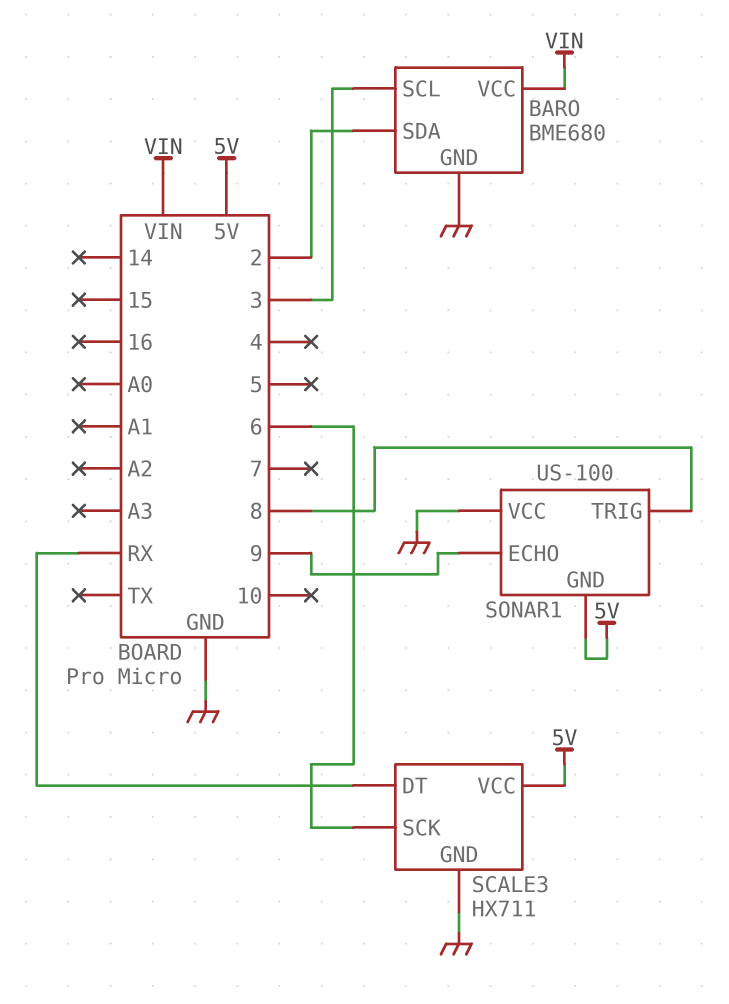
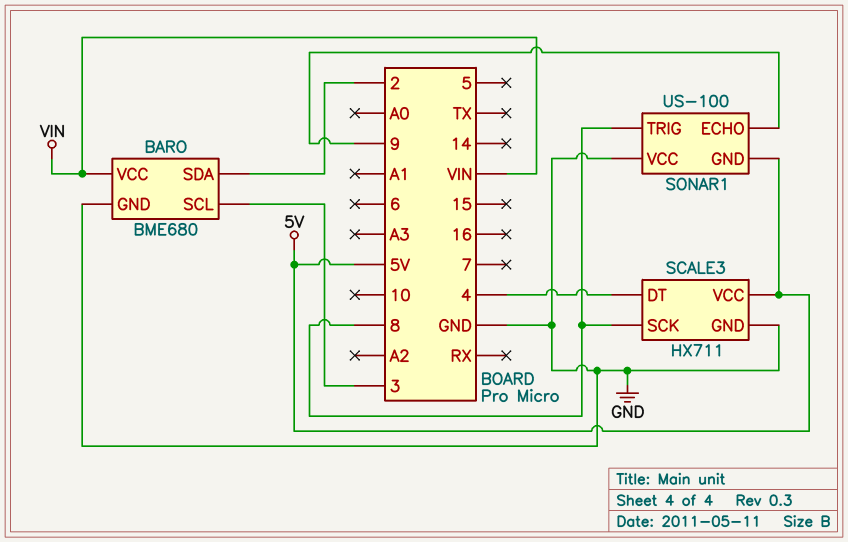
SCALE3 pin DT: RX -> 4
SCALE3 pin SCK: 6 -> 8

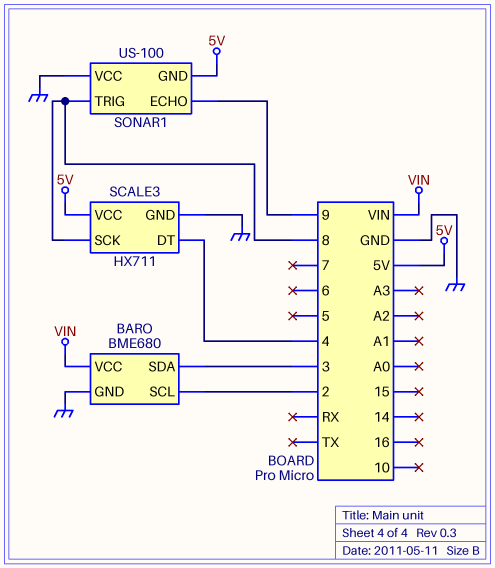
BARO pin SCL: 3 -> 2
BARO pin SDA: 2 -> 3

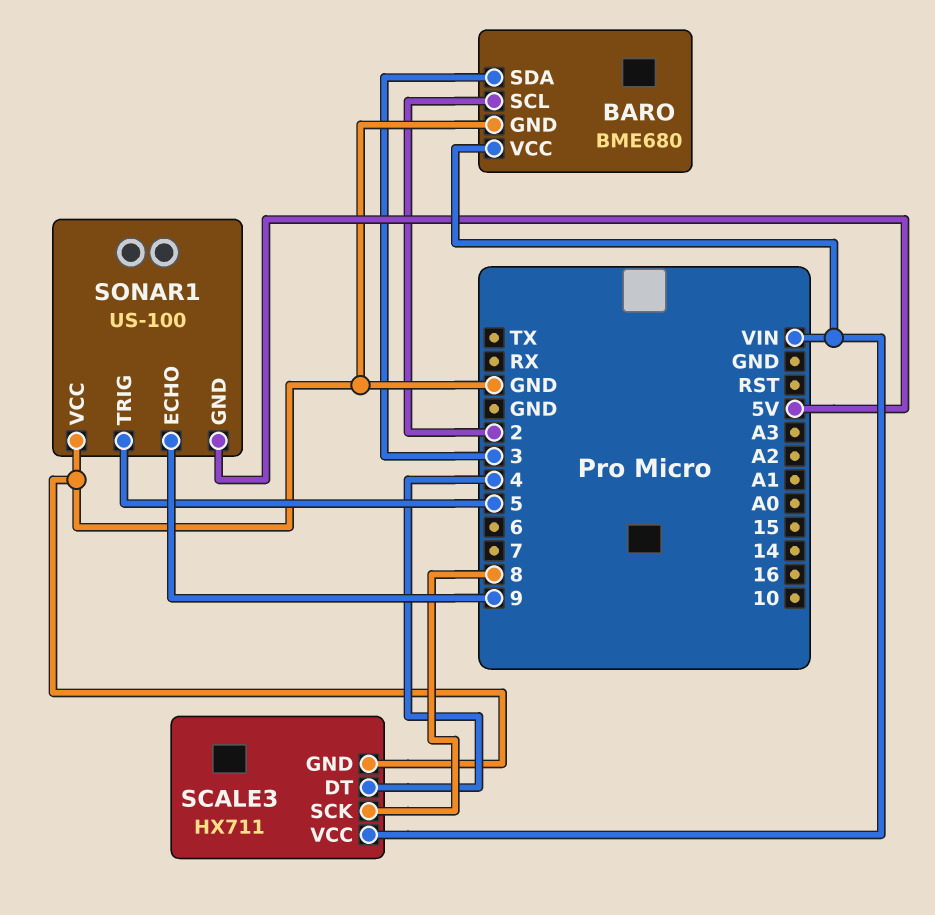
SCALE3 pin VCC: 5V -> VIN
SONAR1 pin TRIG: 8 -> 5

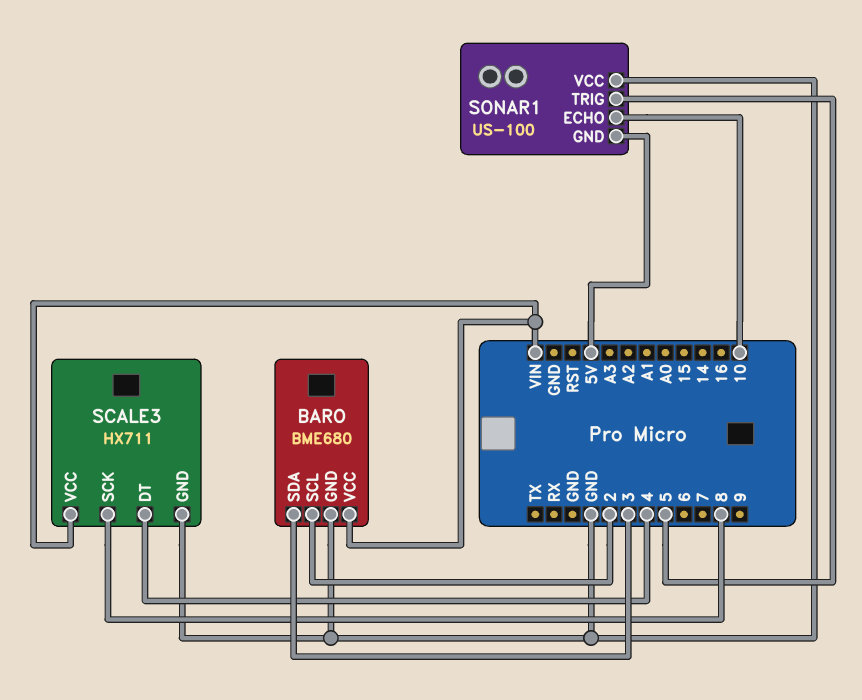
SONAR1 pin ECHO: 9 -> 10

